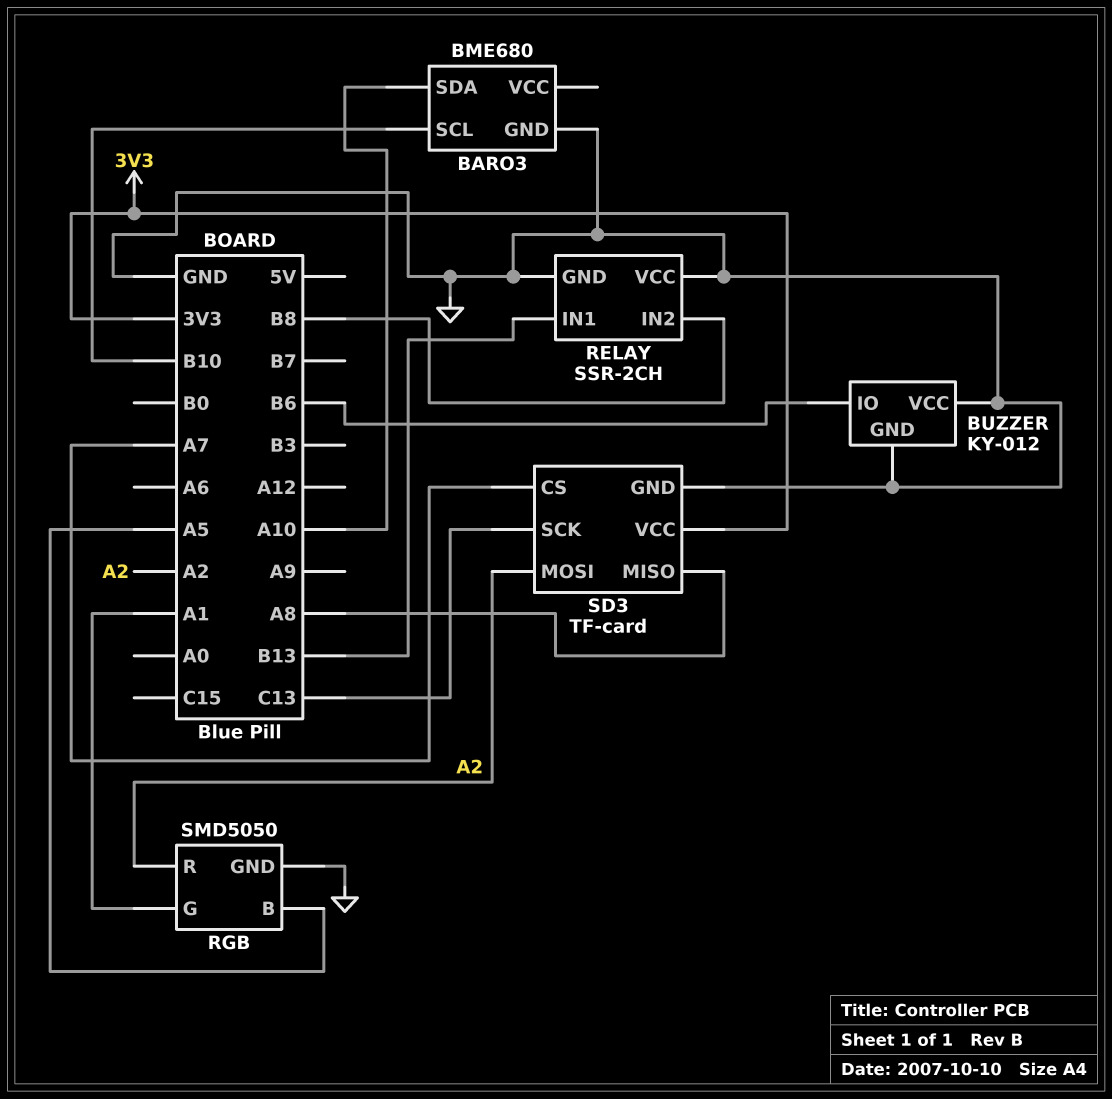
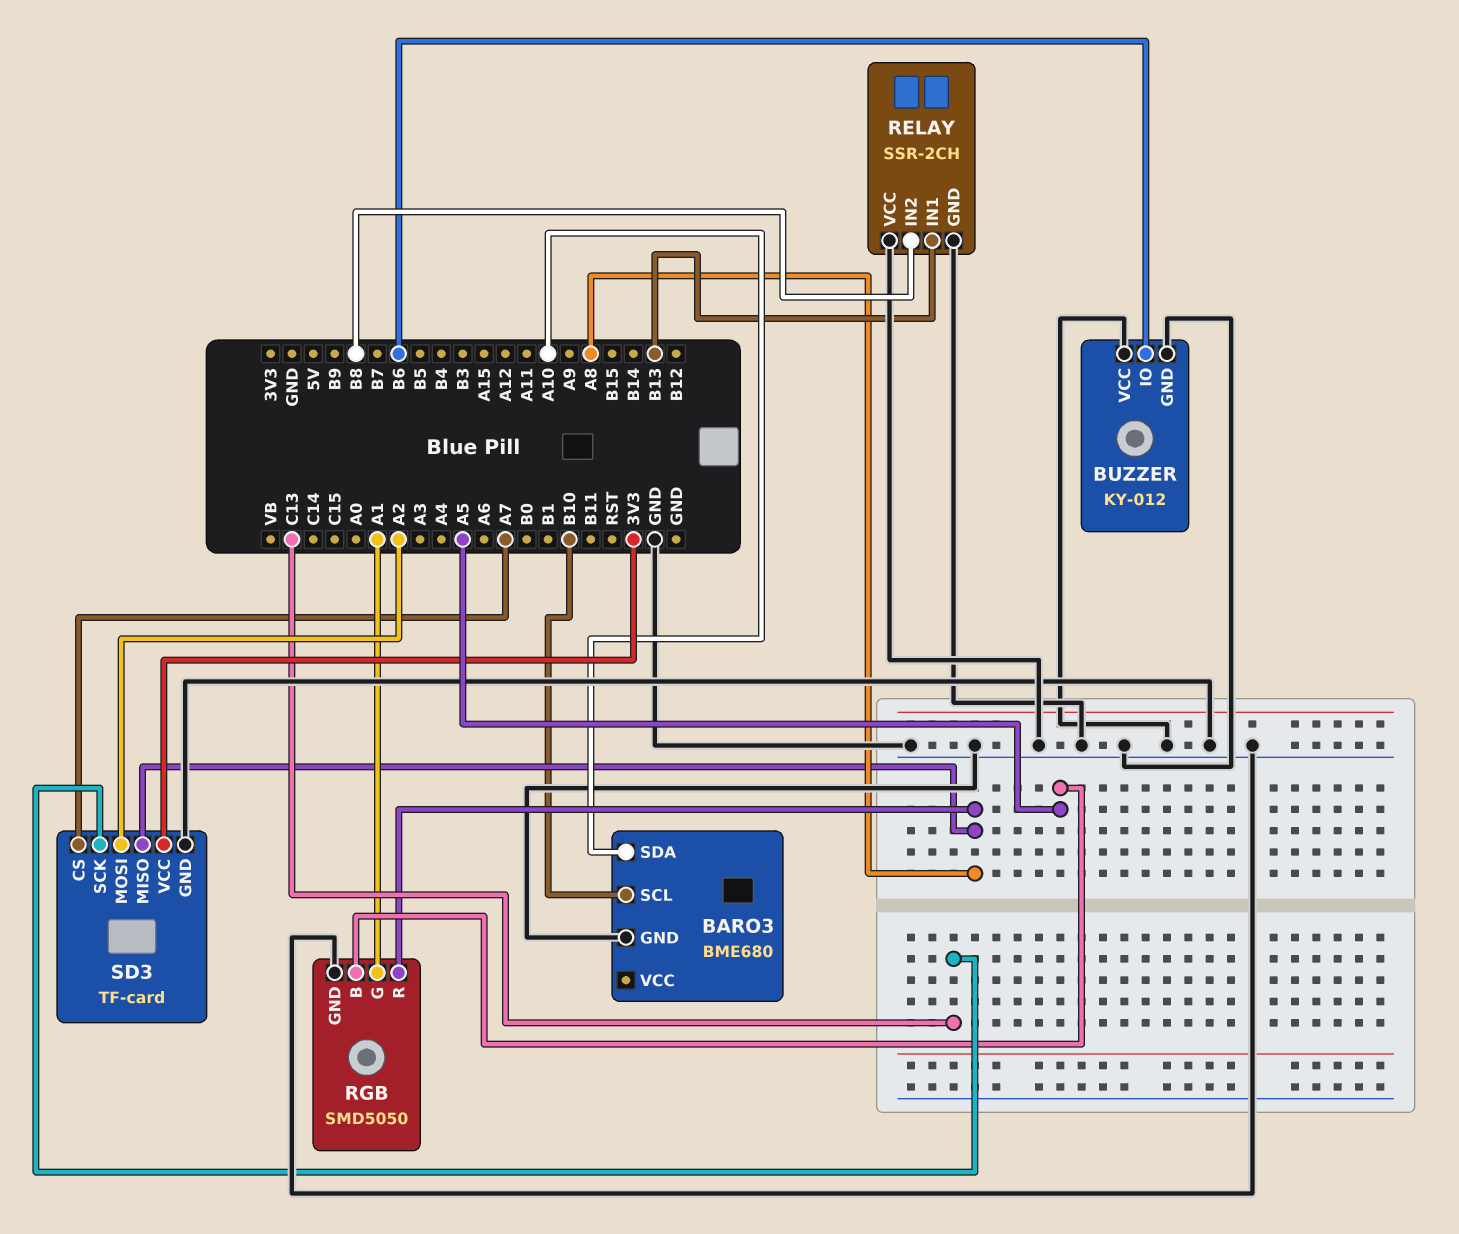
RGB pin R: A2 -> A8

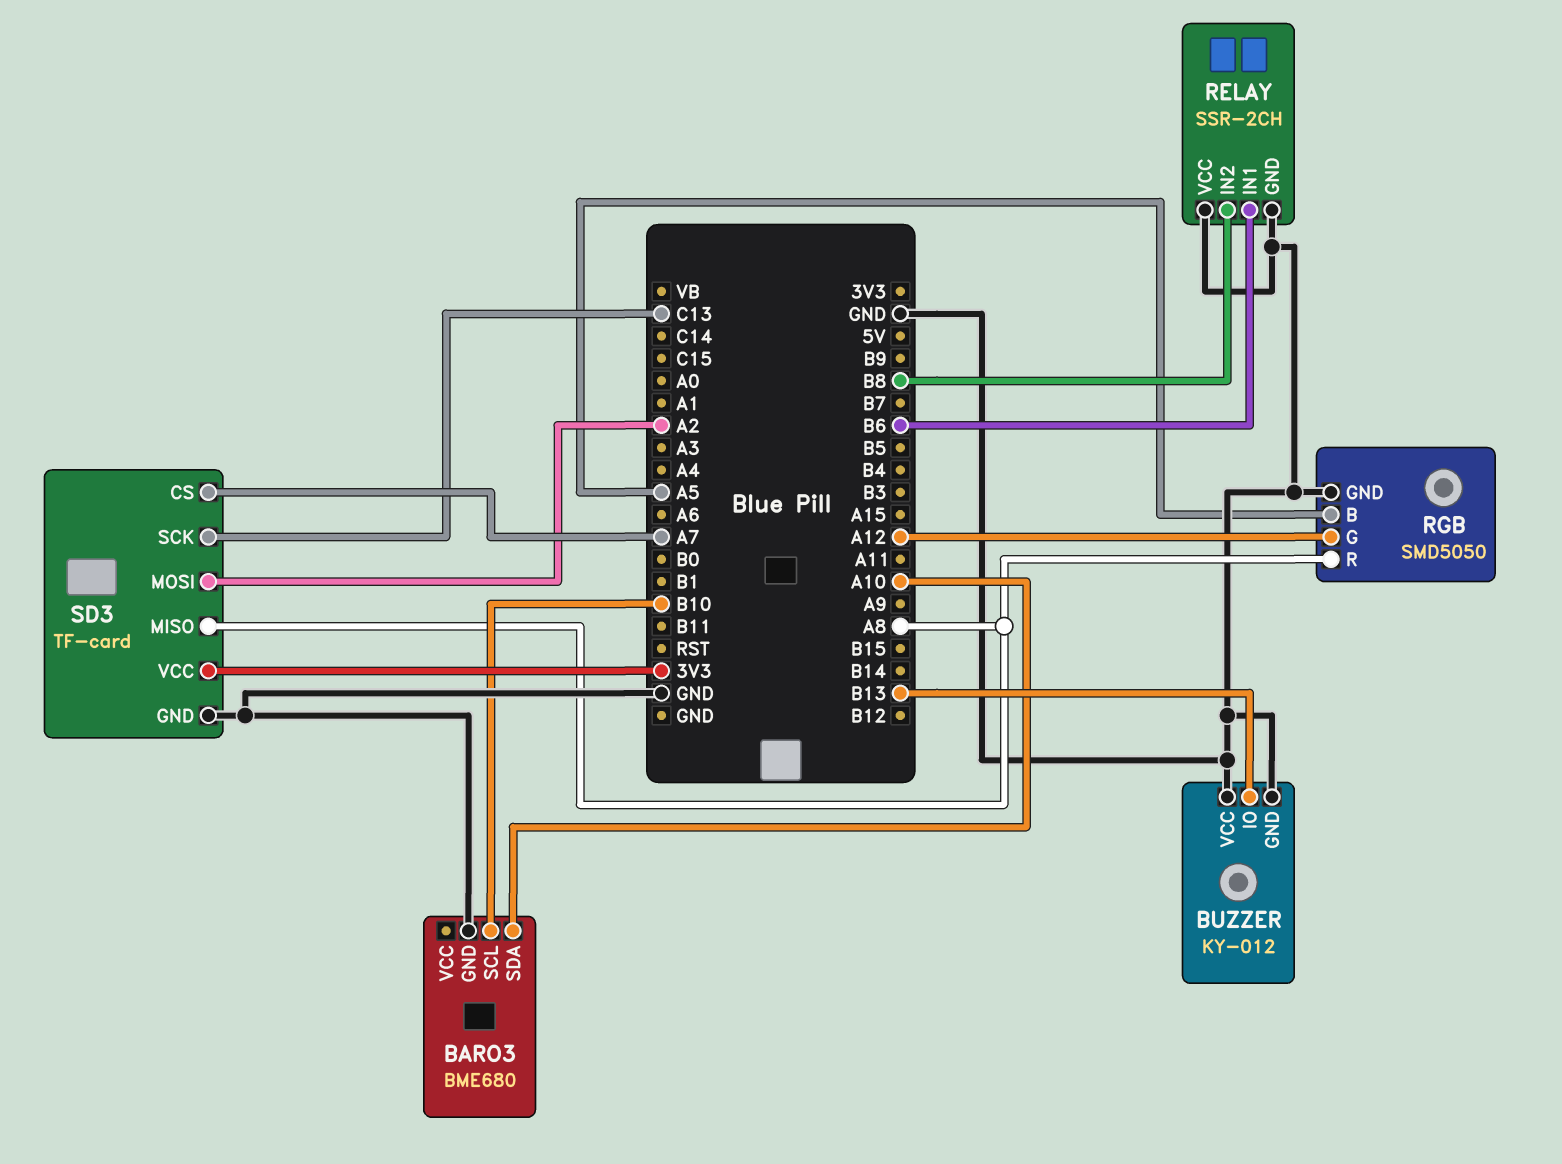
BUZZER pin IO: B6 -> B13
RELAY pin IN1: B13 -> B6
RGB pin G: A1 -> A12

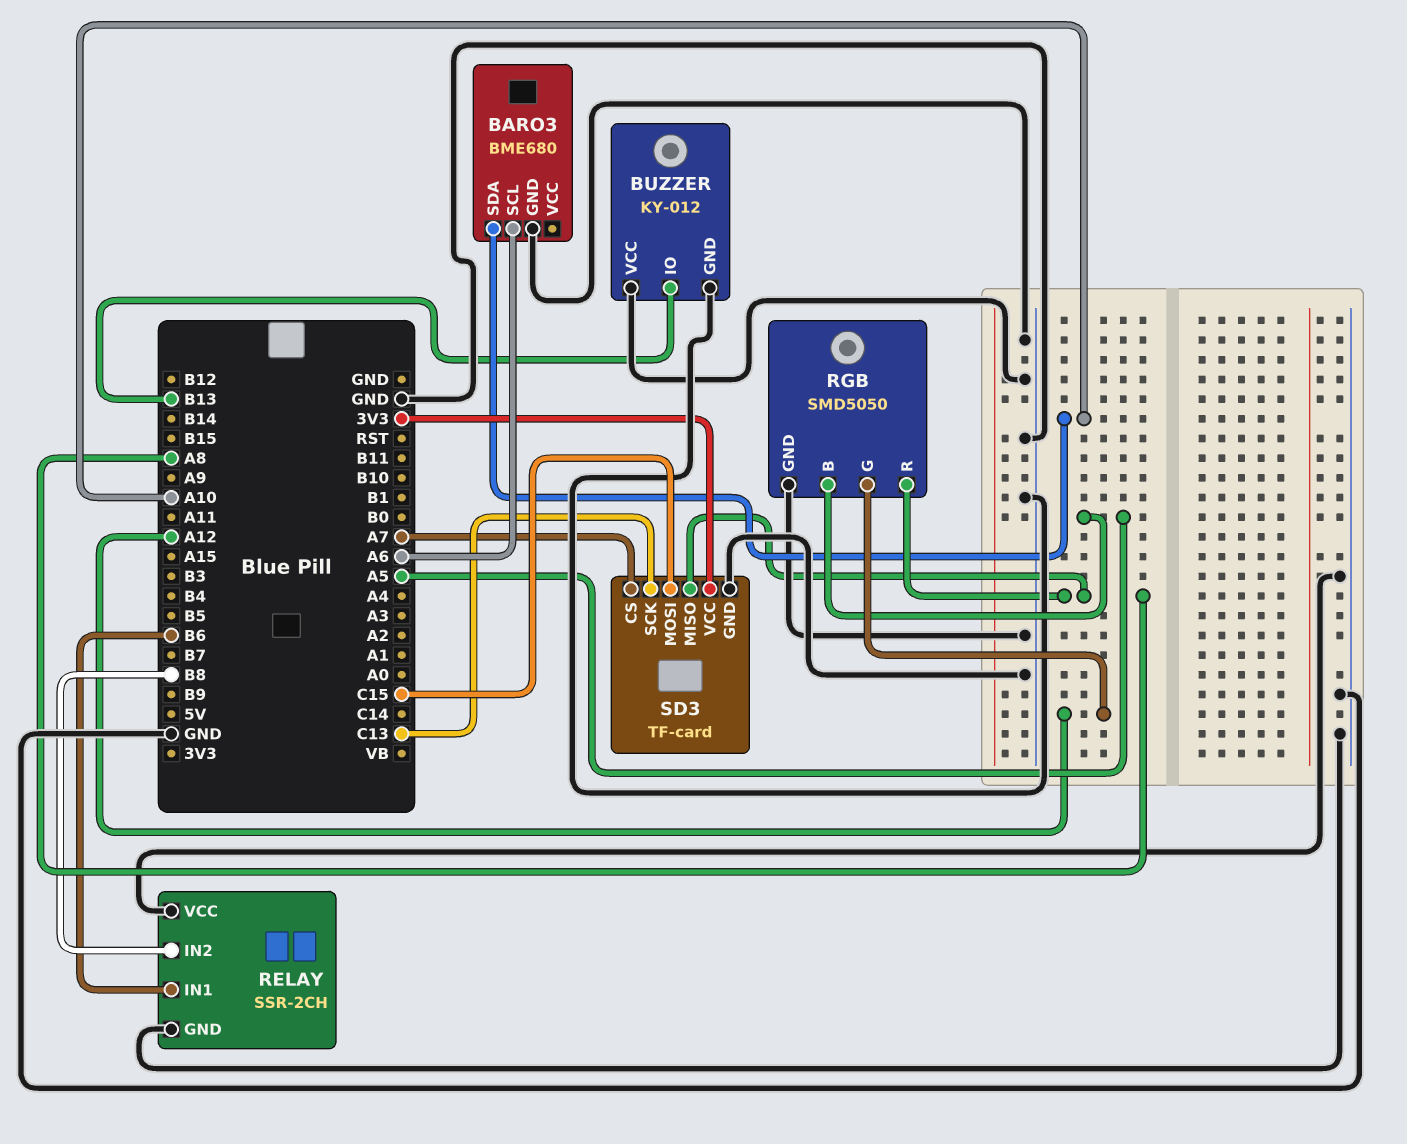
BARO3 pin SCL: B10 -> A6
SD3 pin MOSI: A2 -> C15

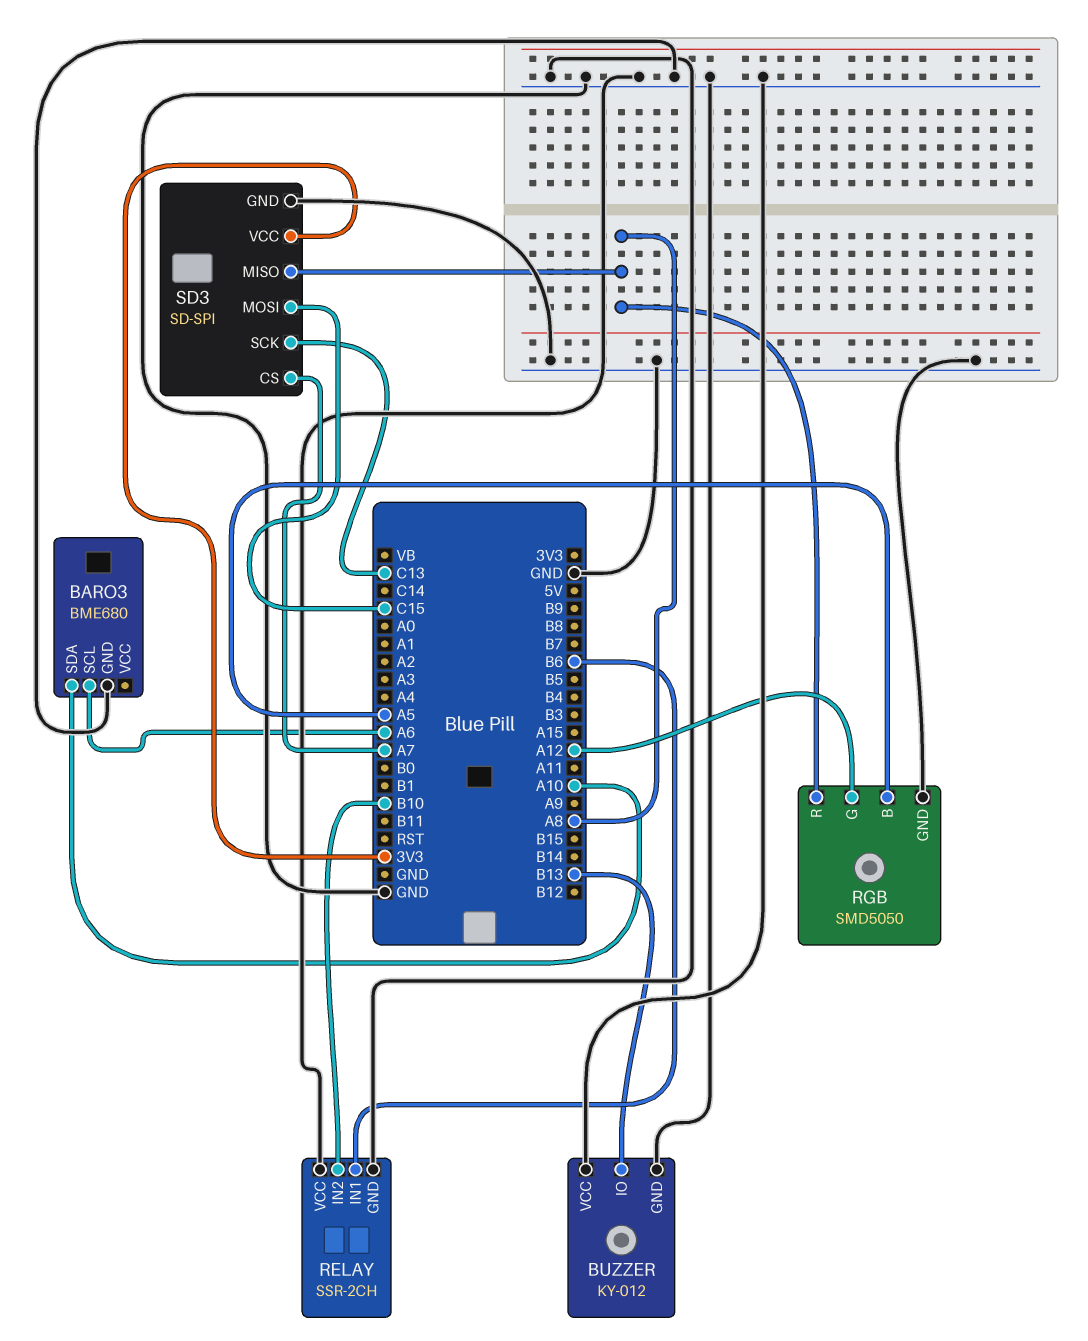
RELAY pin IN2: B8 -> B10
SD3: TF-card -> SD-SPI

